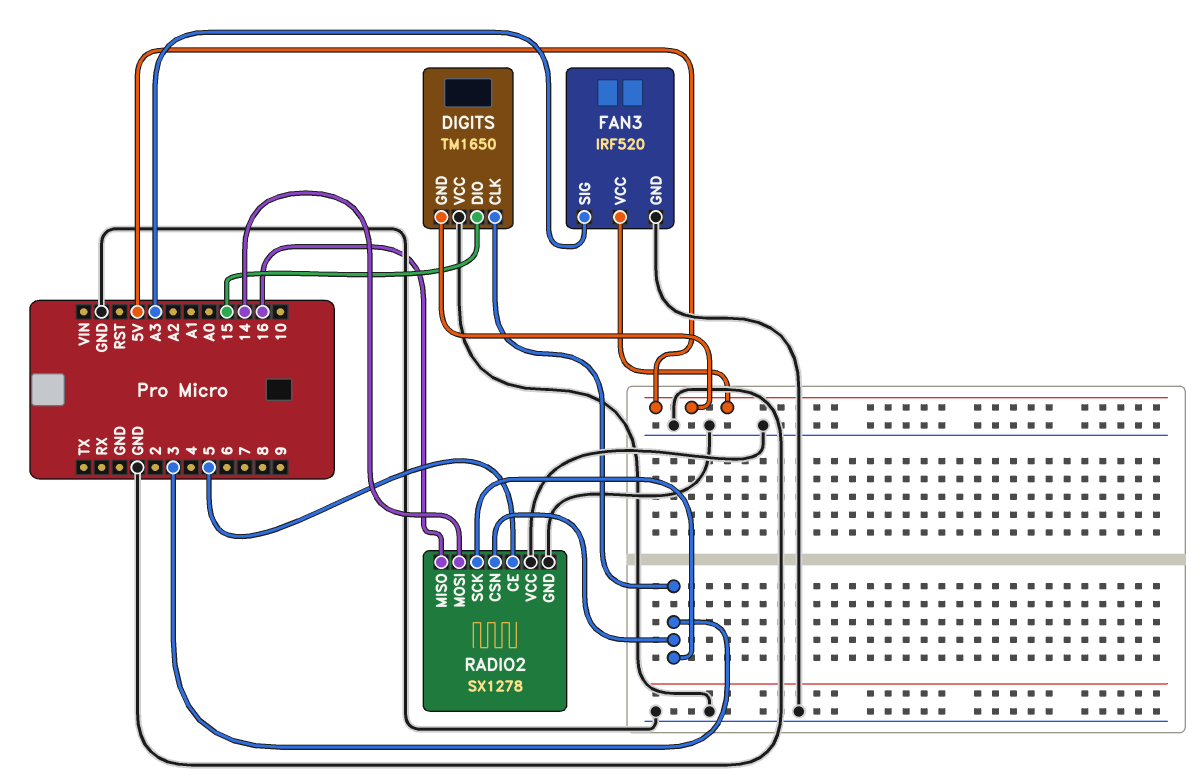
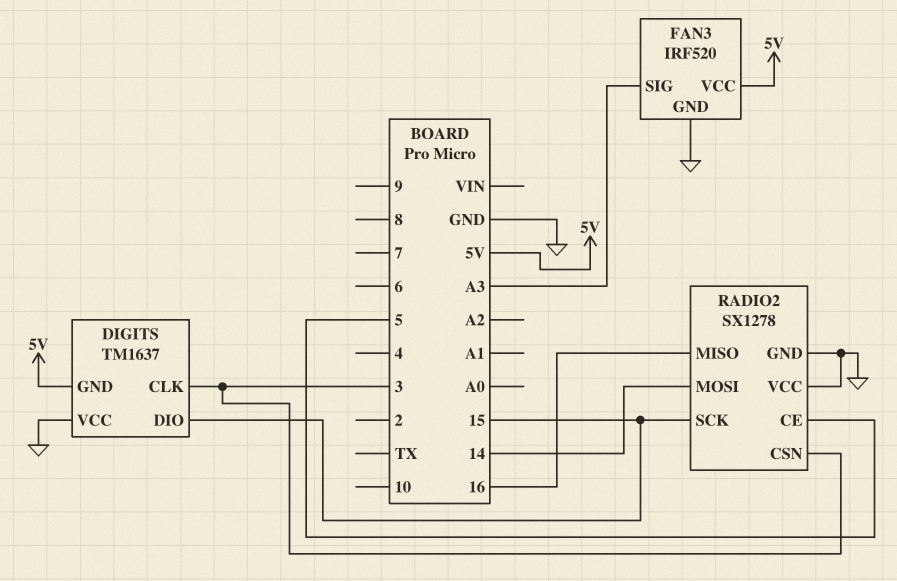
DIGITS: TM1650 -> TM1637
RADIO2 pin SCK: 3 -> 15

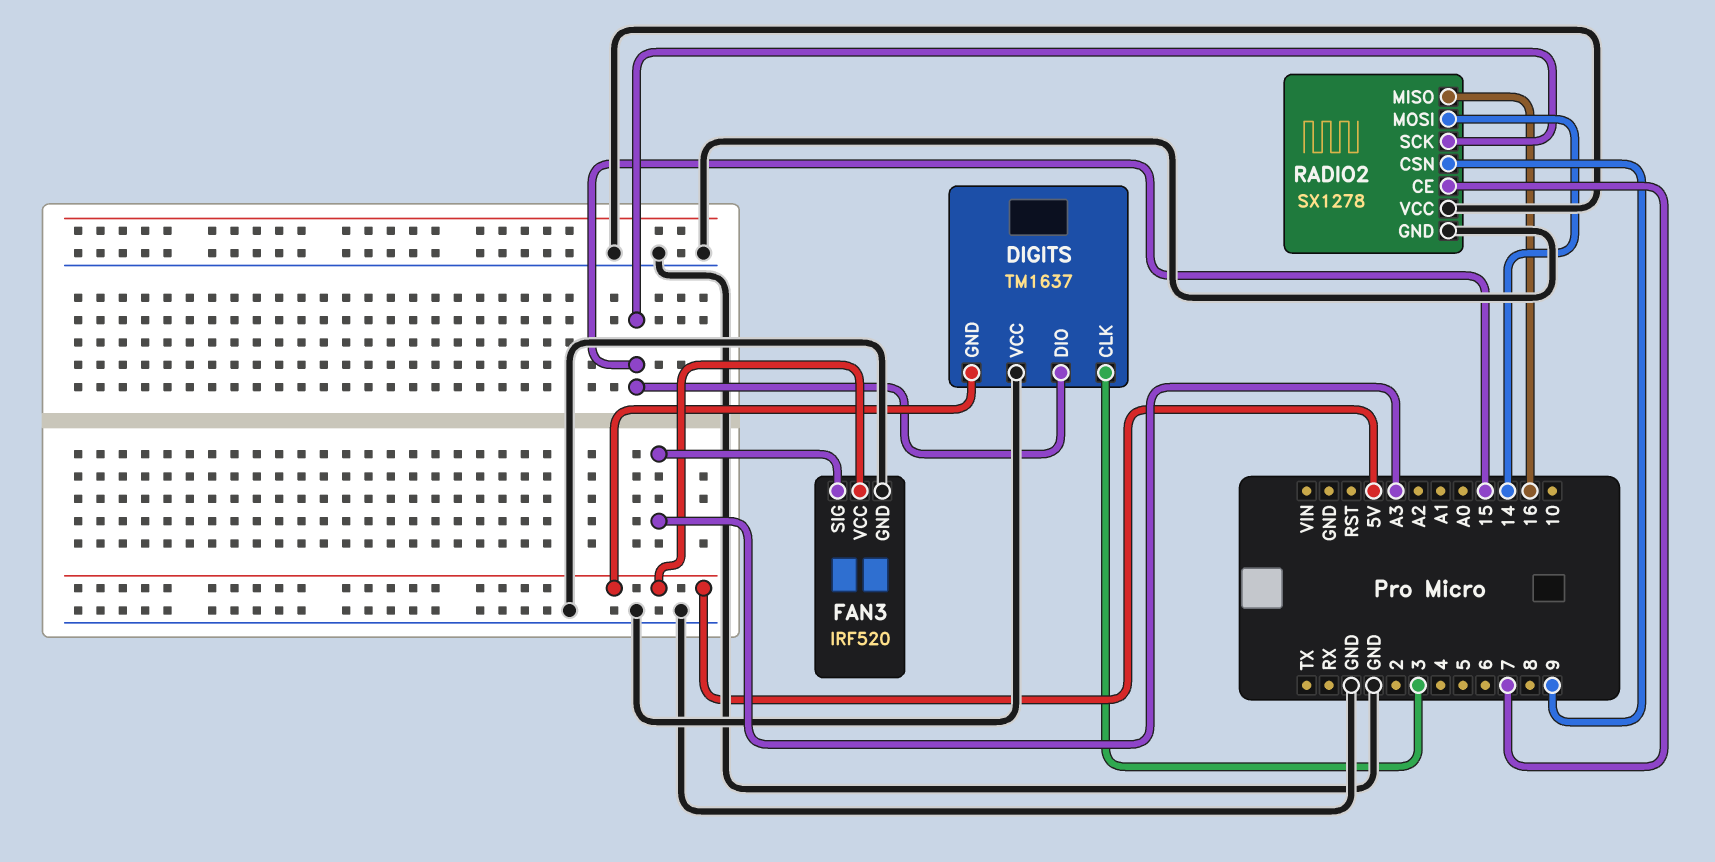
RADIO2 pin CE: 5 -> 7
RADIO2 pin CSN: 3 -> 9

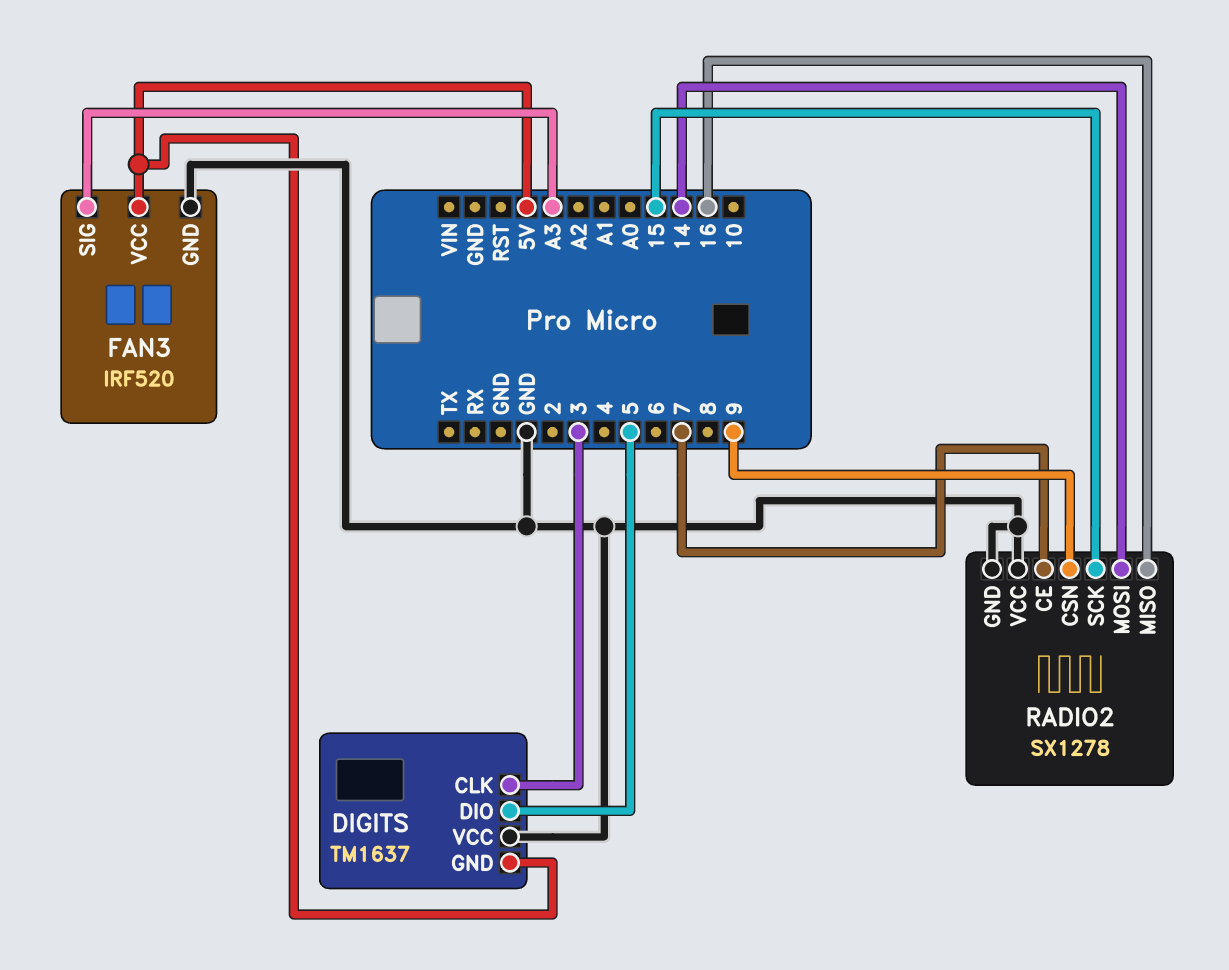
DIGITS pin DIO: 15 -> 5

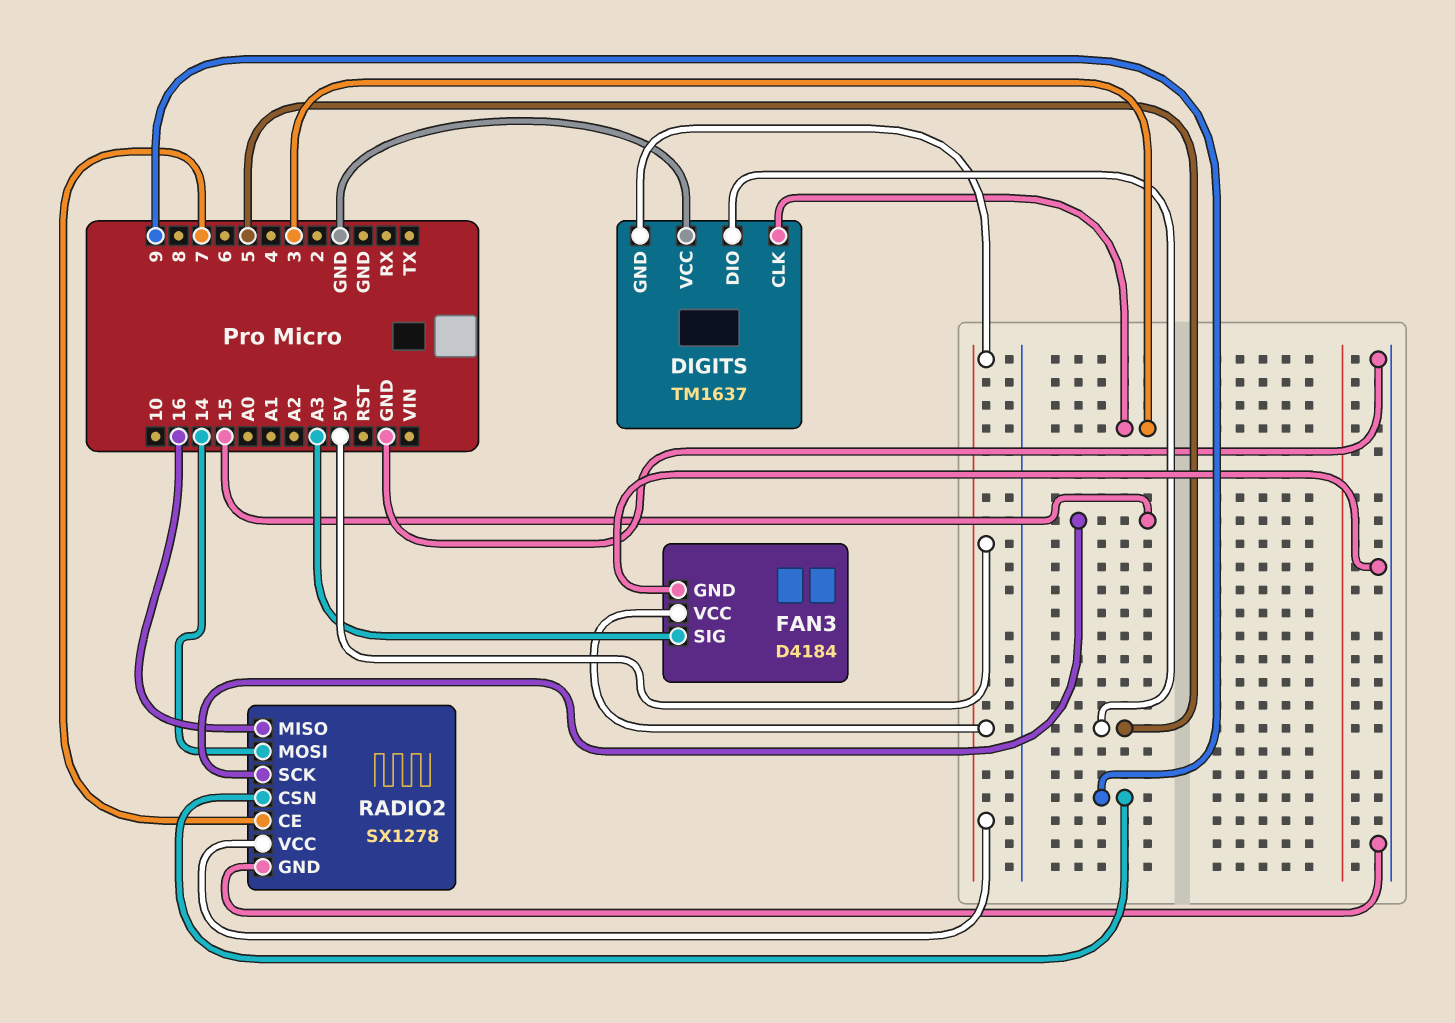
FAN3: IRF520 -> D4184
RADIO2 pin VCC: GND -> 5V

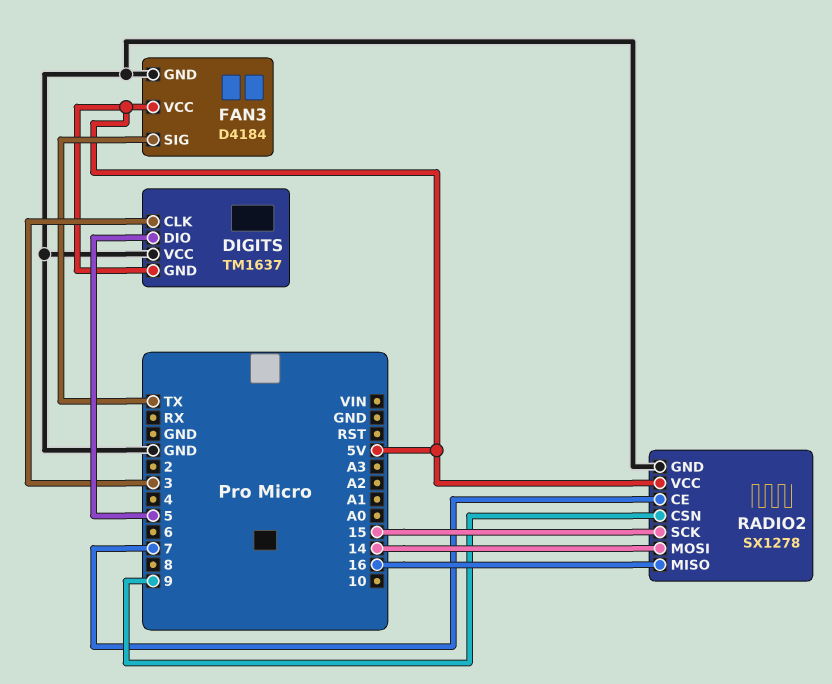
FAN3 pin SIG: A3 -> TX

